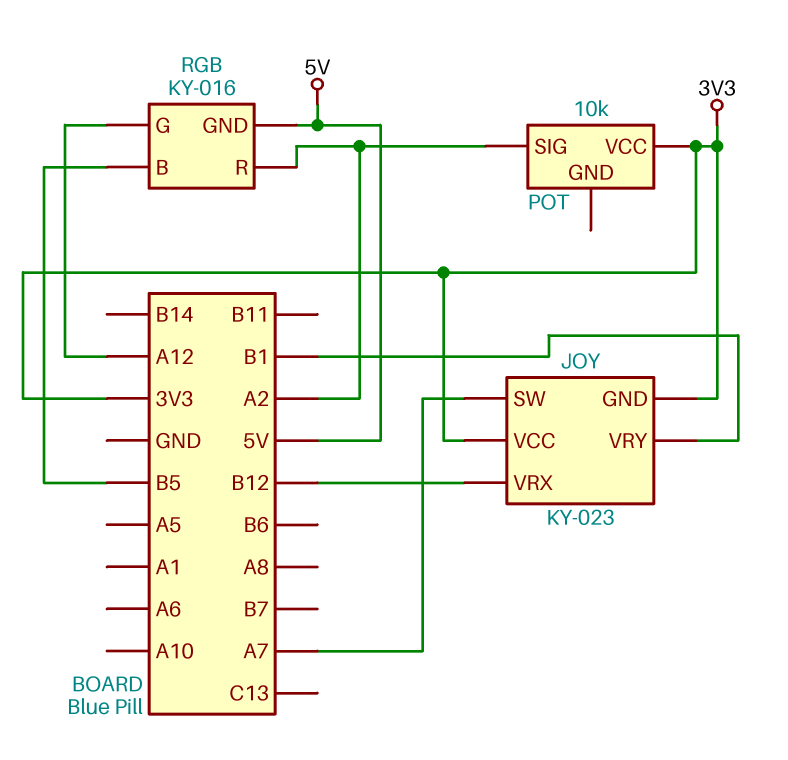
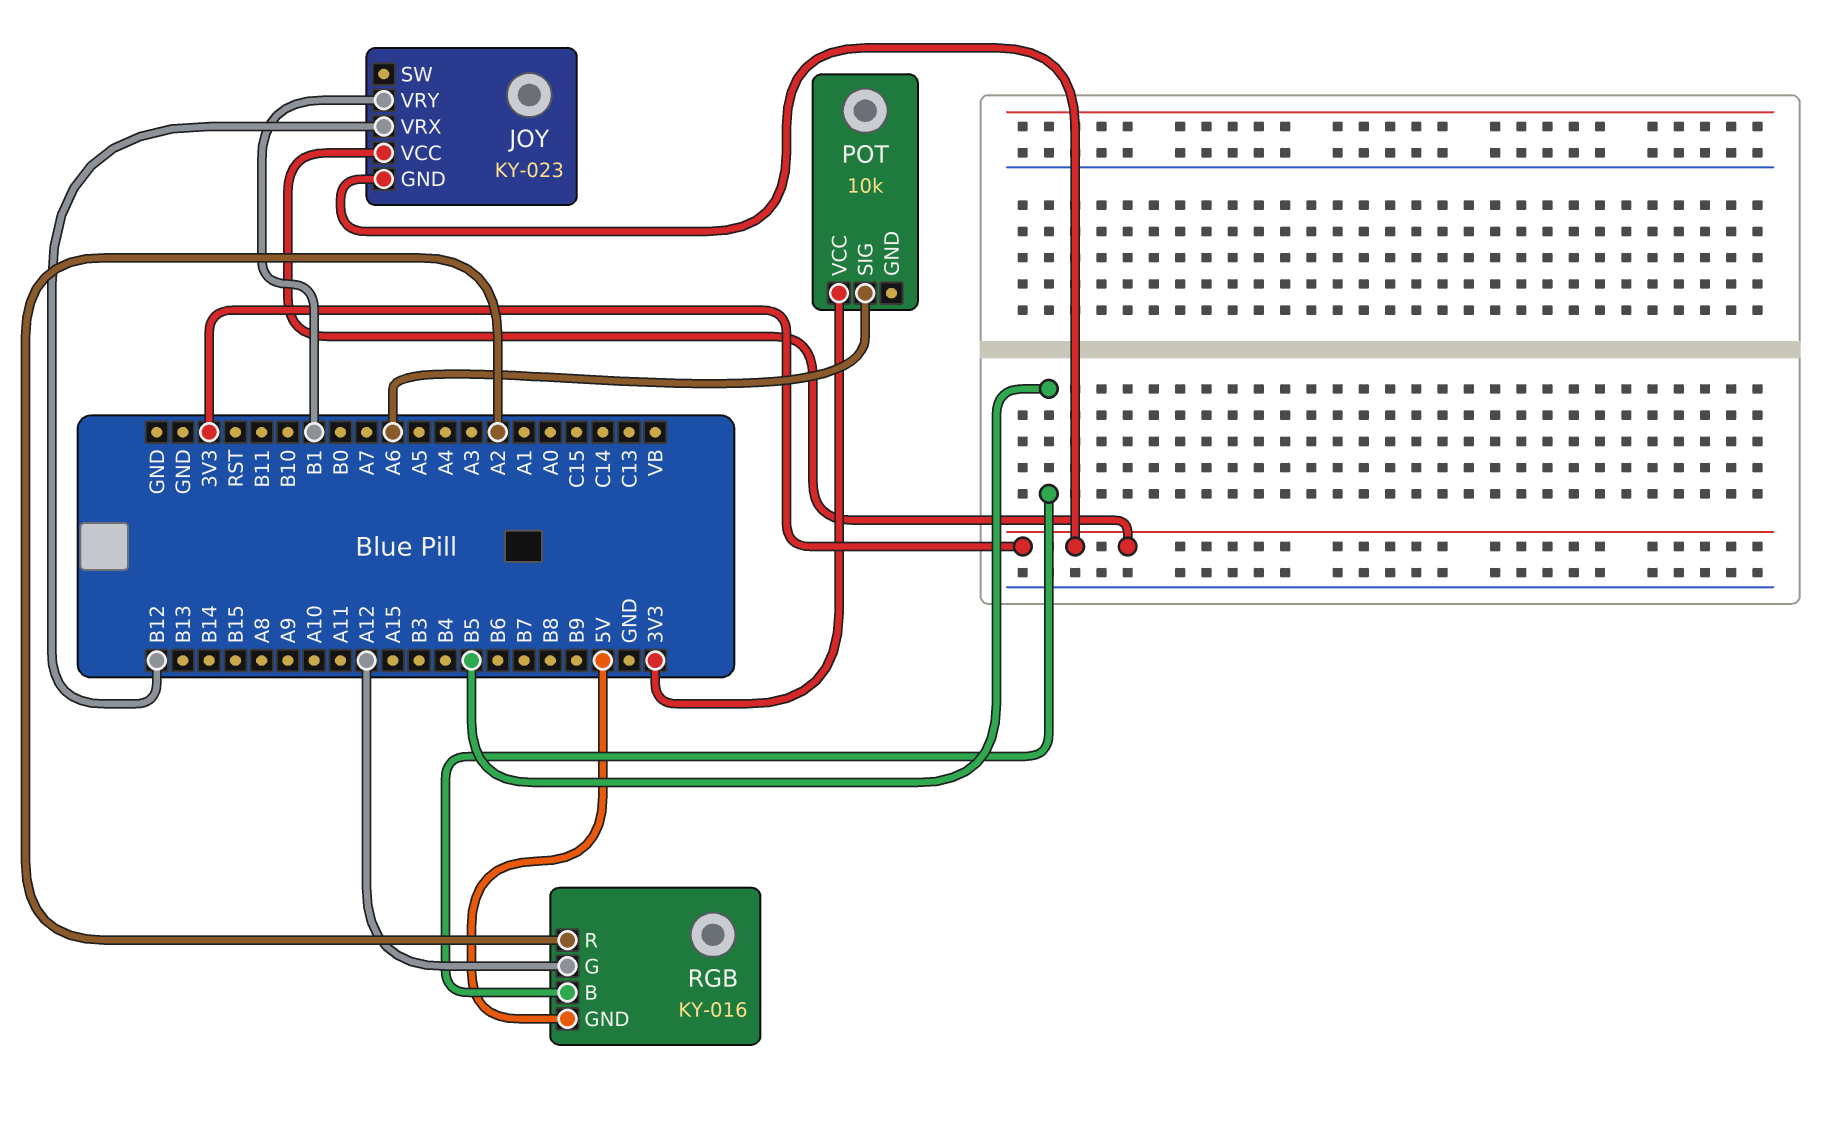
JOY pin SW: A7 -> none
POT pin SIG: A2 -> A6

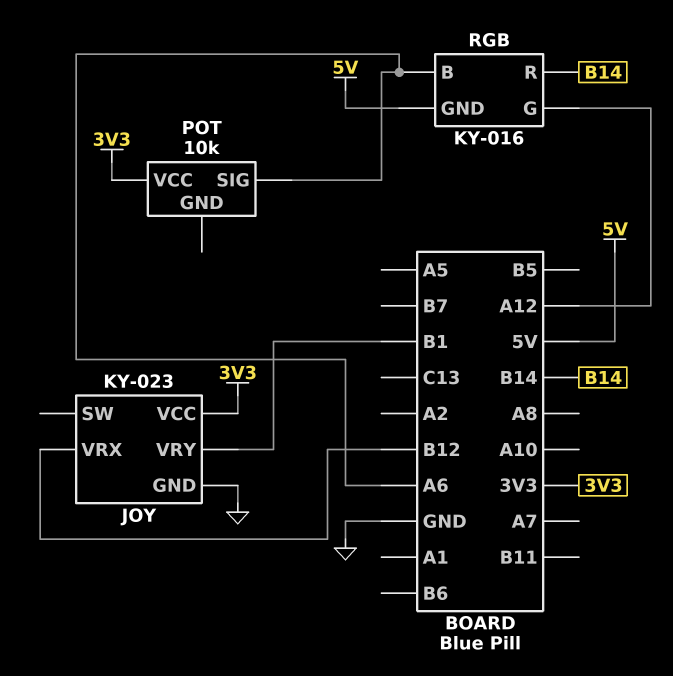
JOY pin GND: 3V3 -> GND
RGB pin B: B5 -> A6
RGB pin R: A2 -> B14

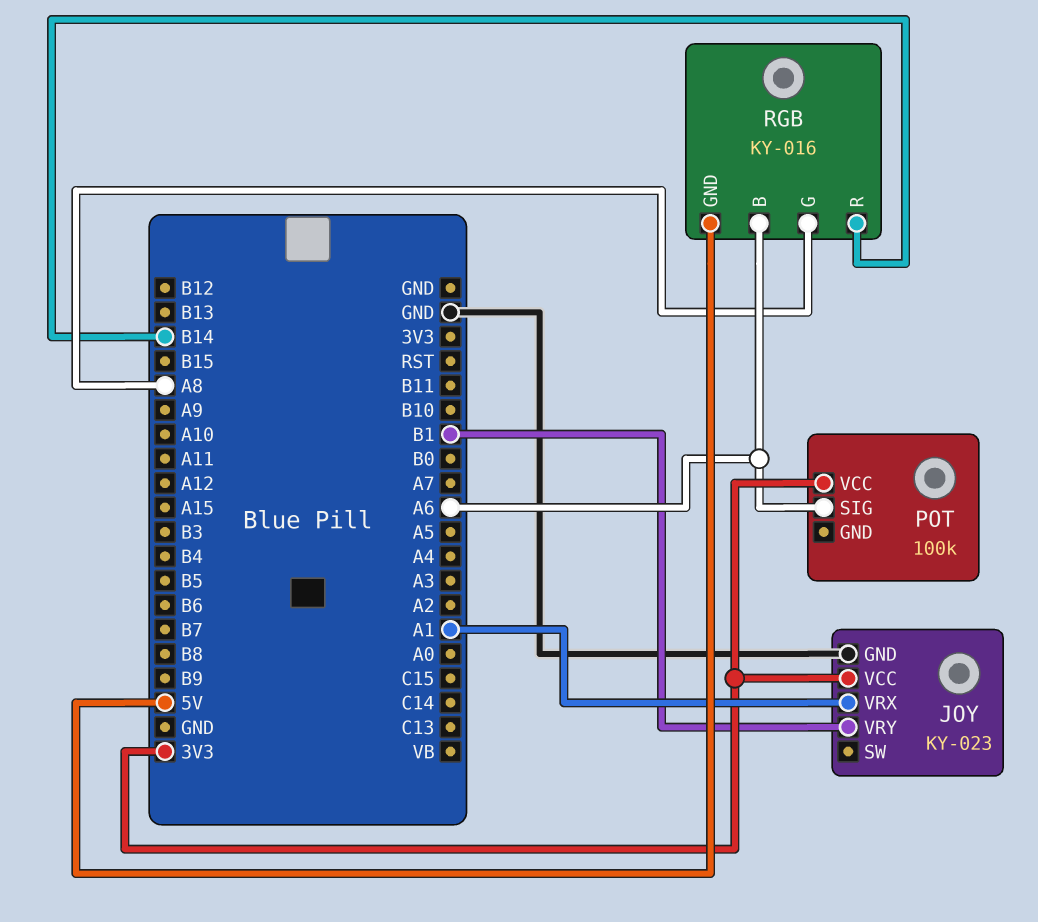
JOY pin VRX: B12 -> A1
POT: 10k -> 100k
RGB pin G: A12 -> A8

